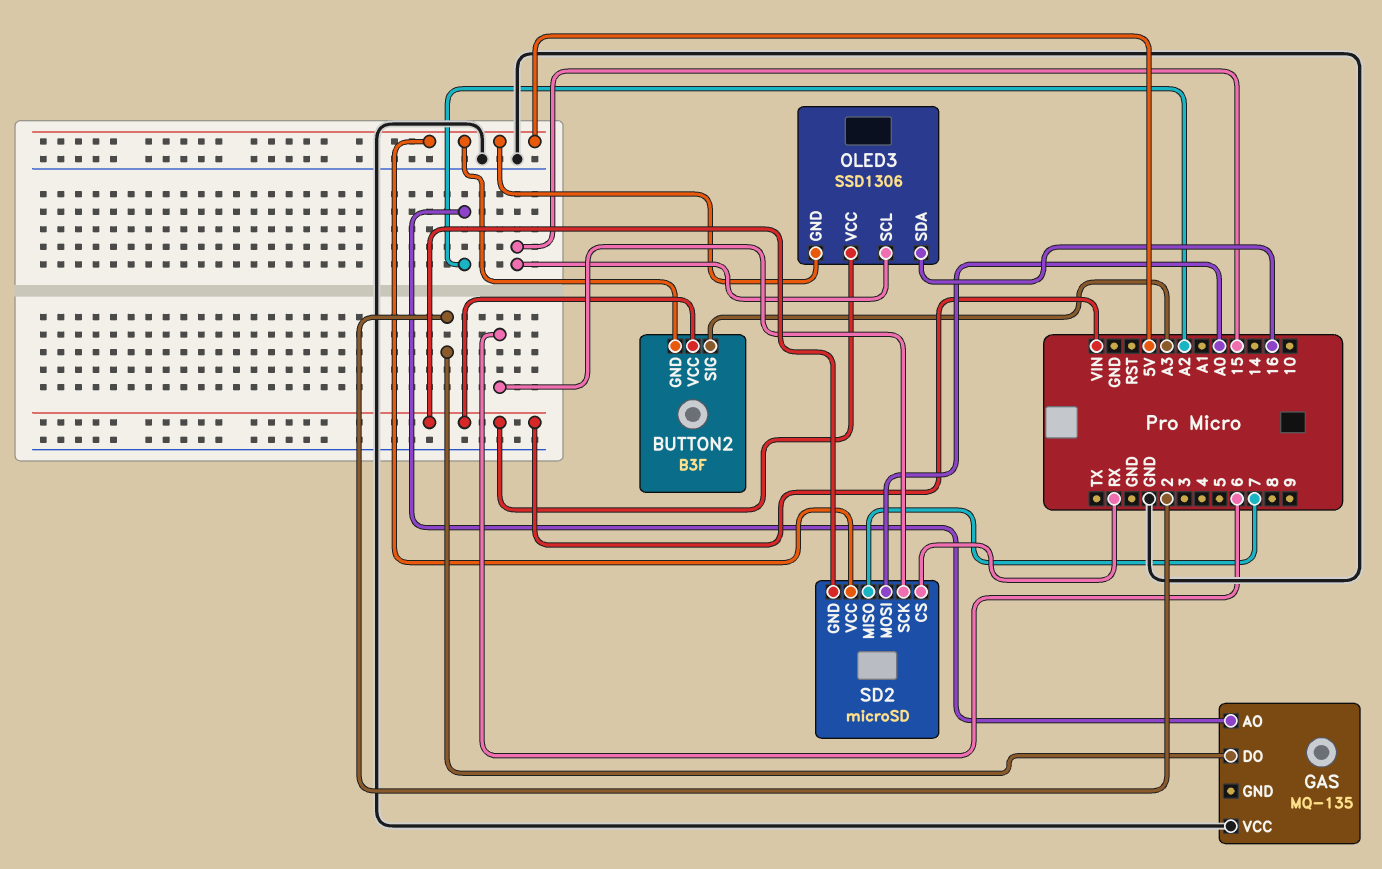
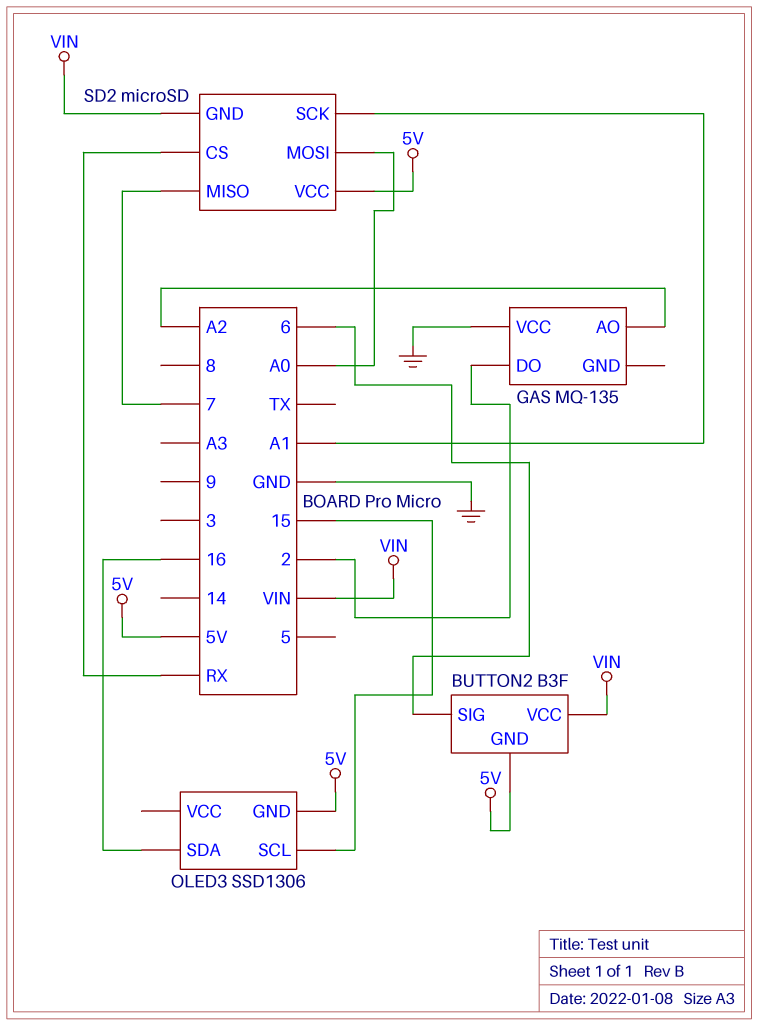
BUTTON2 pin SIG: A3 -> 6
OLED3 pin VCC: VIN -> none
SD2 pin SCK: 6 -> A1

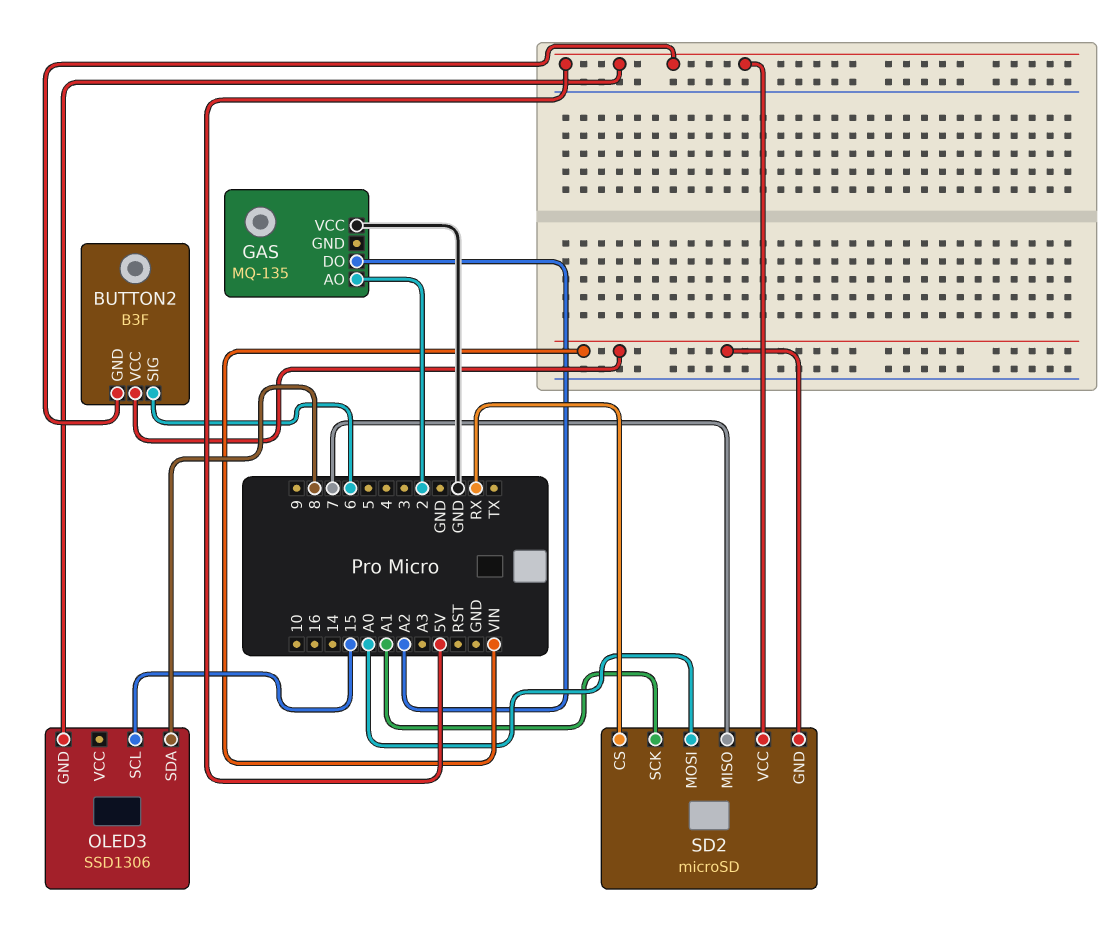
GAS pin AO: A2 -> 2
GAS pin DO: 2 -> A2
OLED3 pin SDA: 16 -> 8

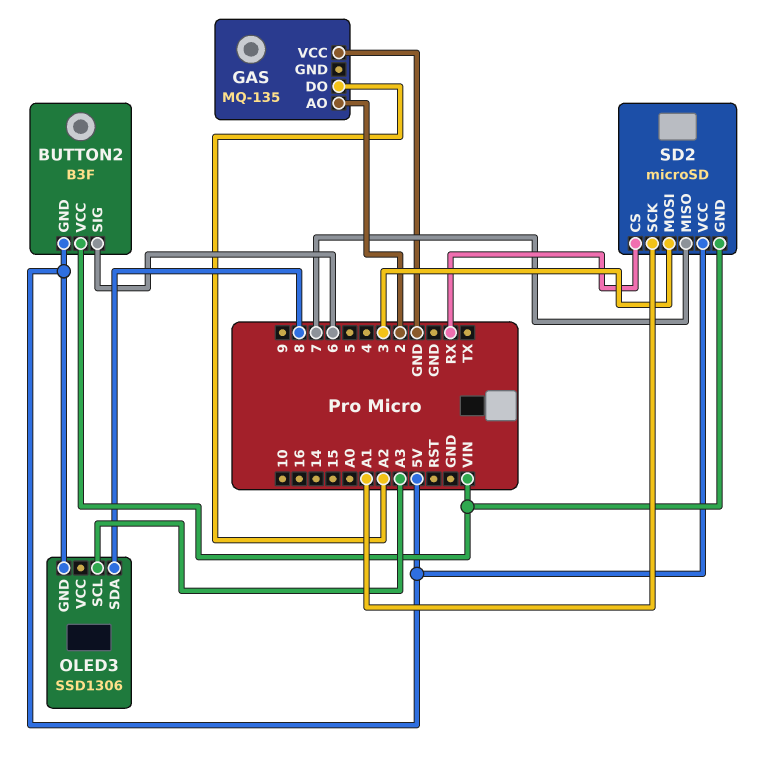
OLED3 pin SCL: 15 -> A3
SD2 pin MOSI: A0 -> 3

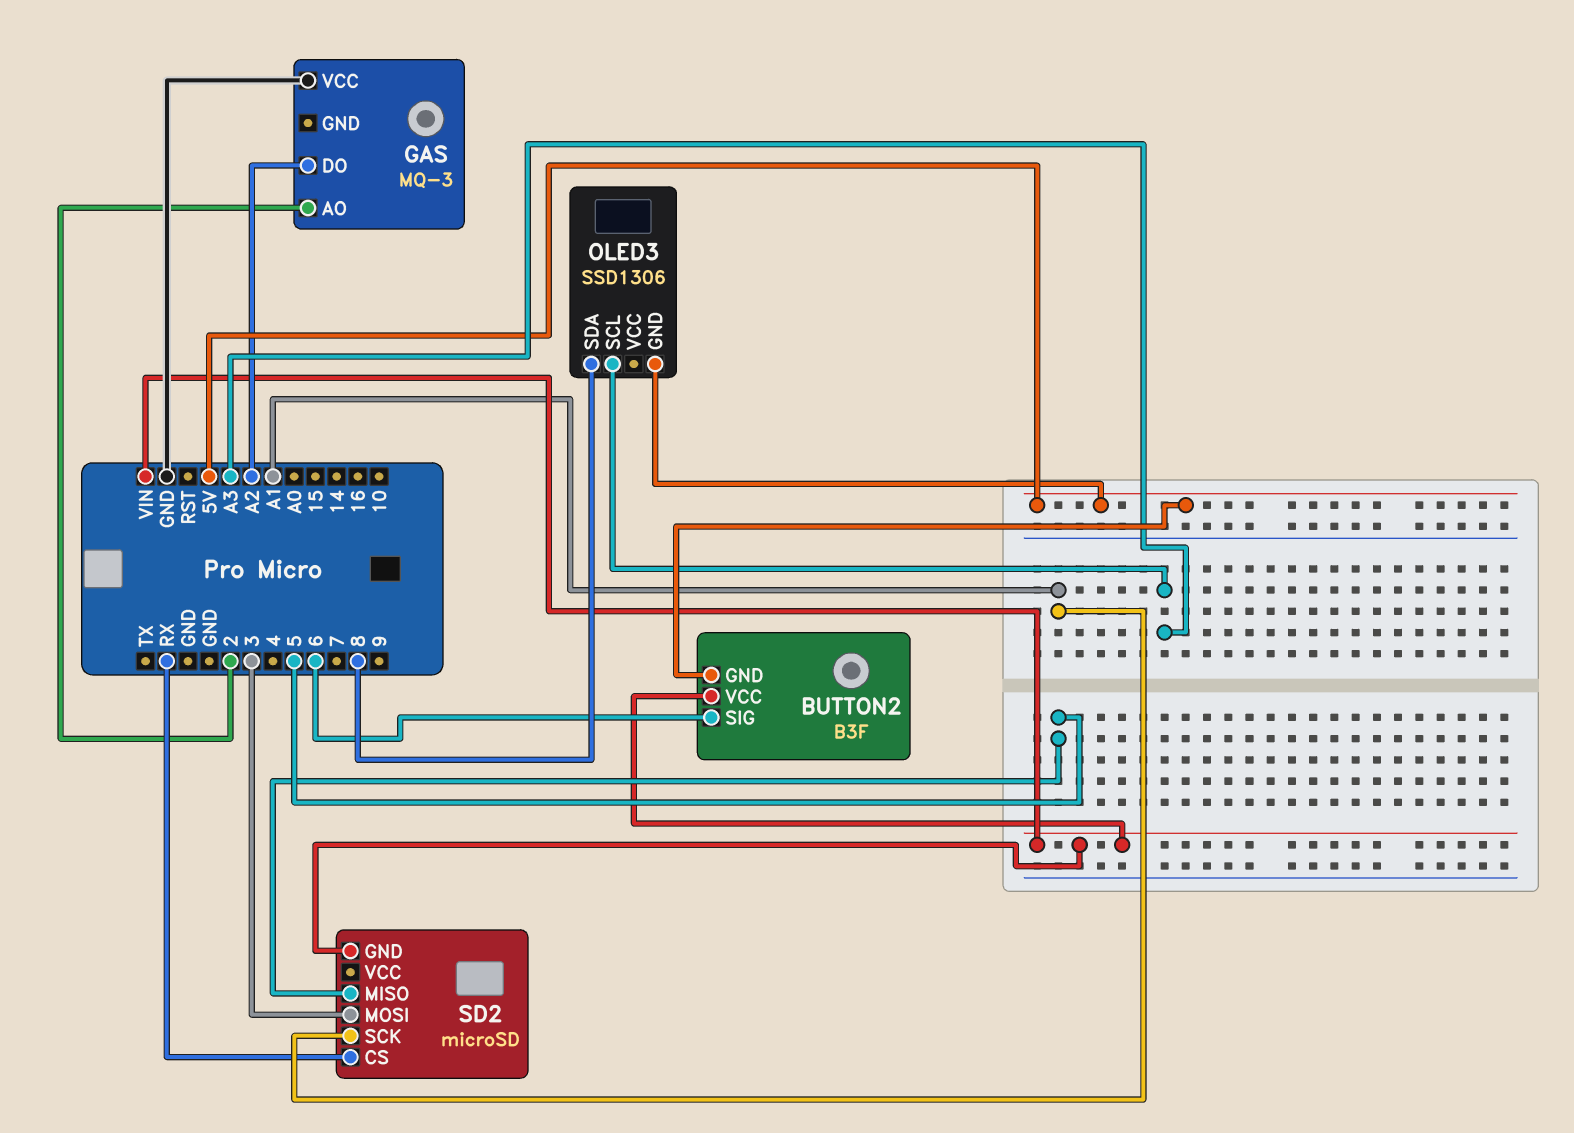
GAS: MQ-135 -> MQ-3
SD2 pin MISO: 7 -> 5
SD2 pin VCC: 5V -> none

